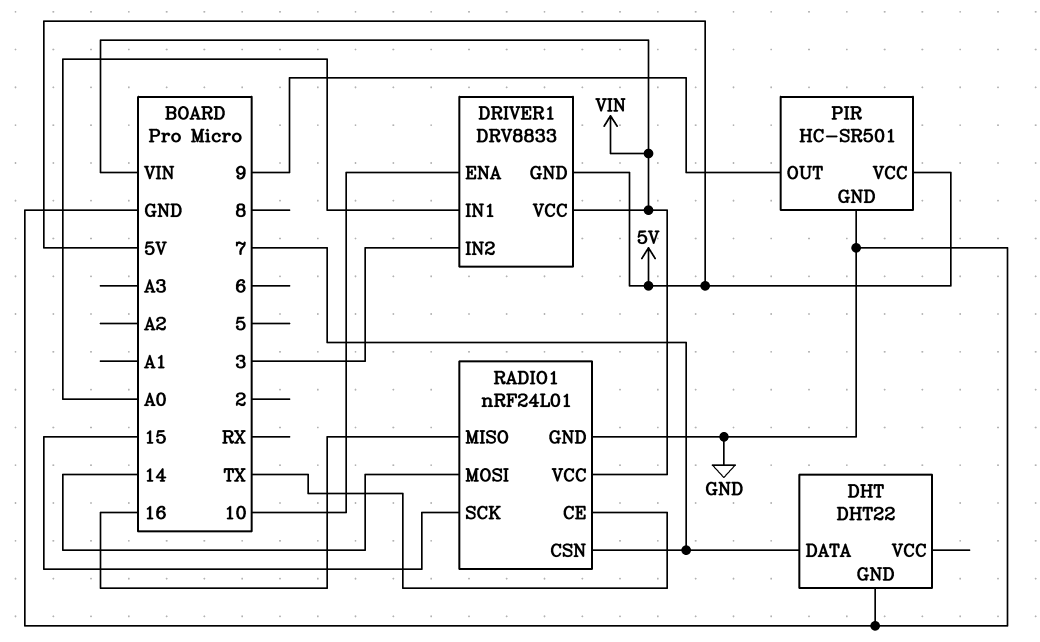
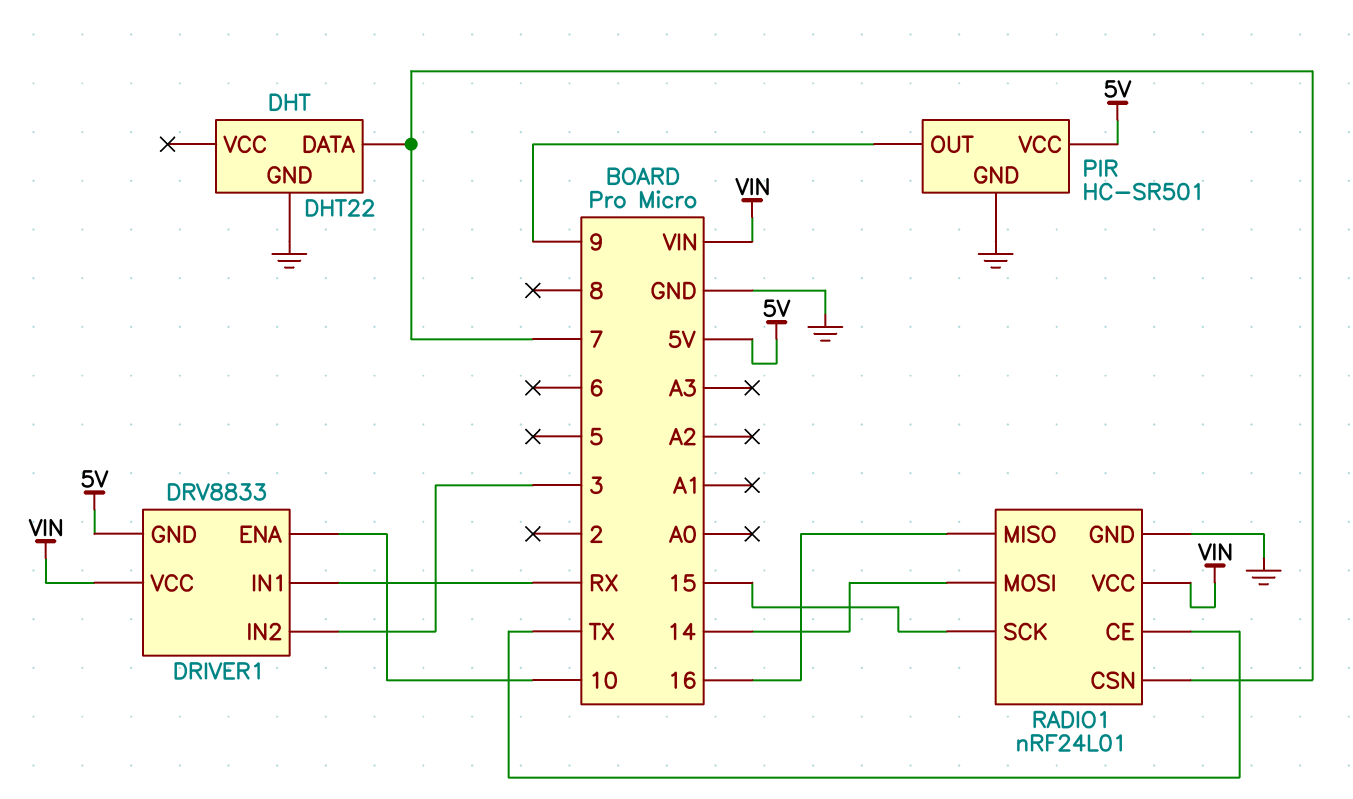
DRIVER1 pin IN1: A0 -> RX

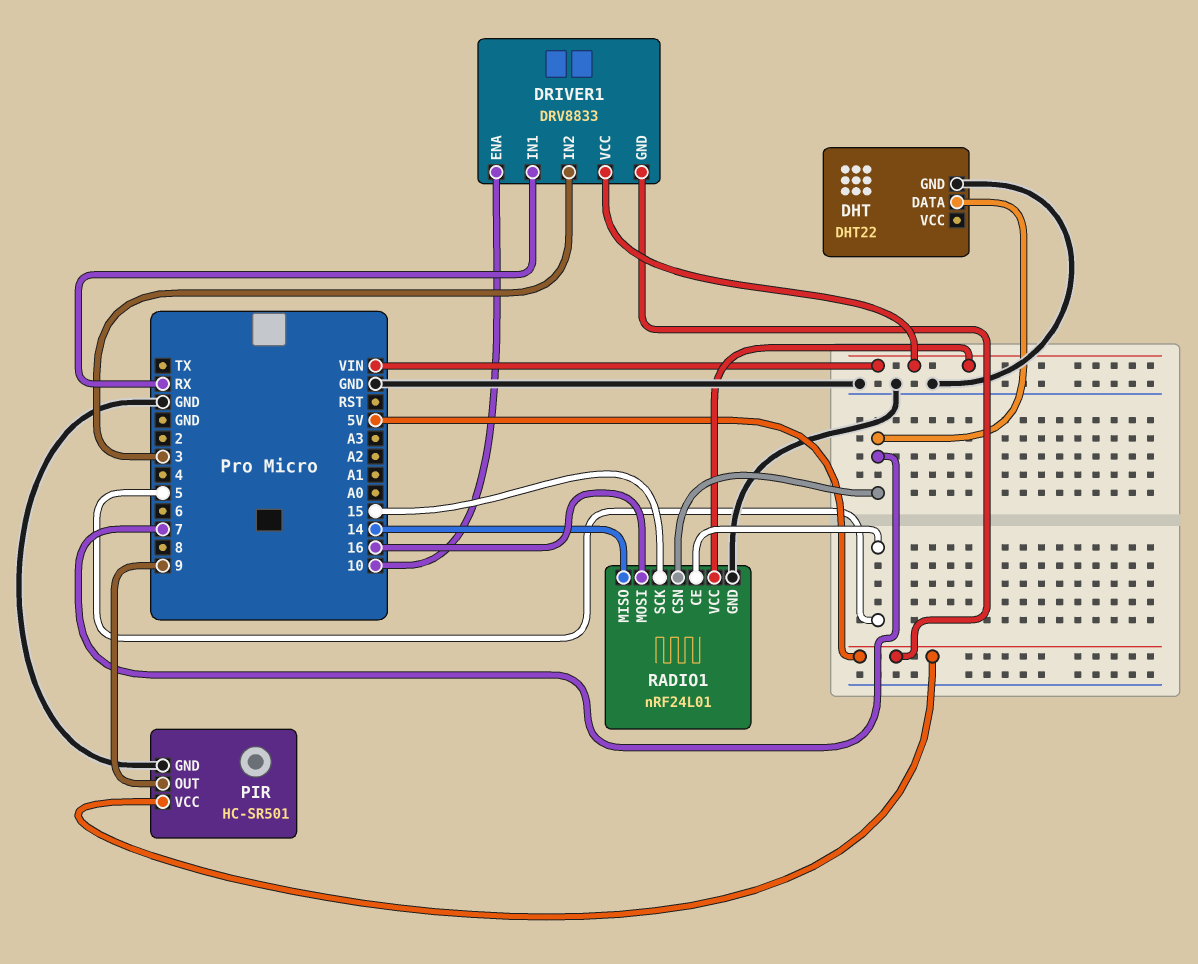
RADIO1 pin CE: TX -> 5
RADIO1 pin MISO: 16 -> 14
RADIO1 pin MOSI: 14 -> 16

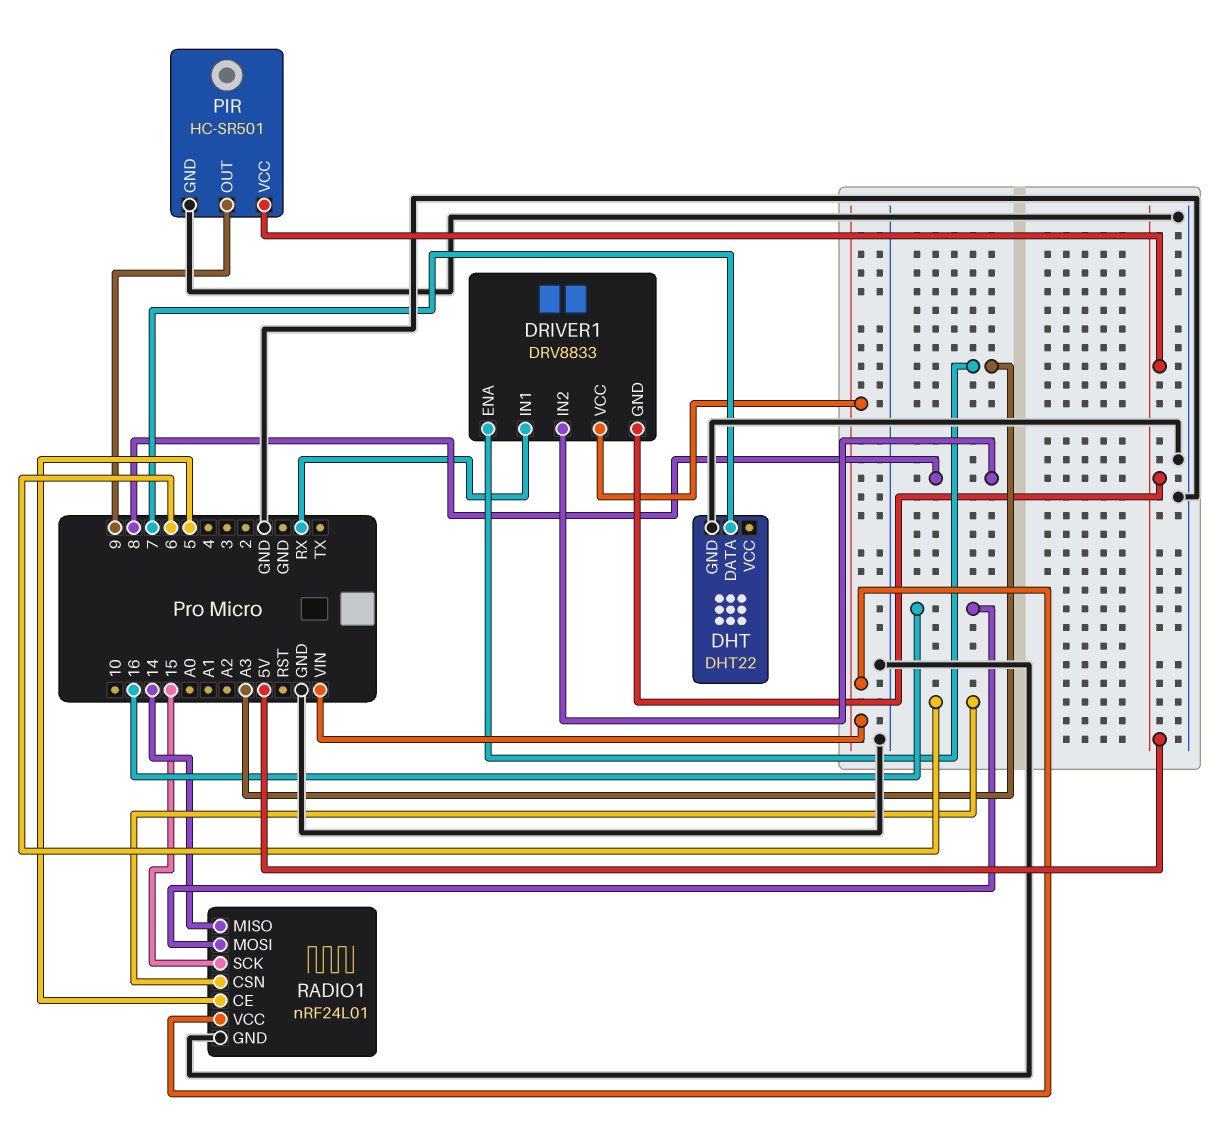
DRIVER1 pin ENA: 10 -> A3
DRIVER1 pin IN2: 3 -> 8
RADIO1 pin CSN: 7 -> 6

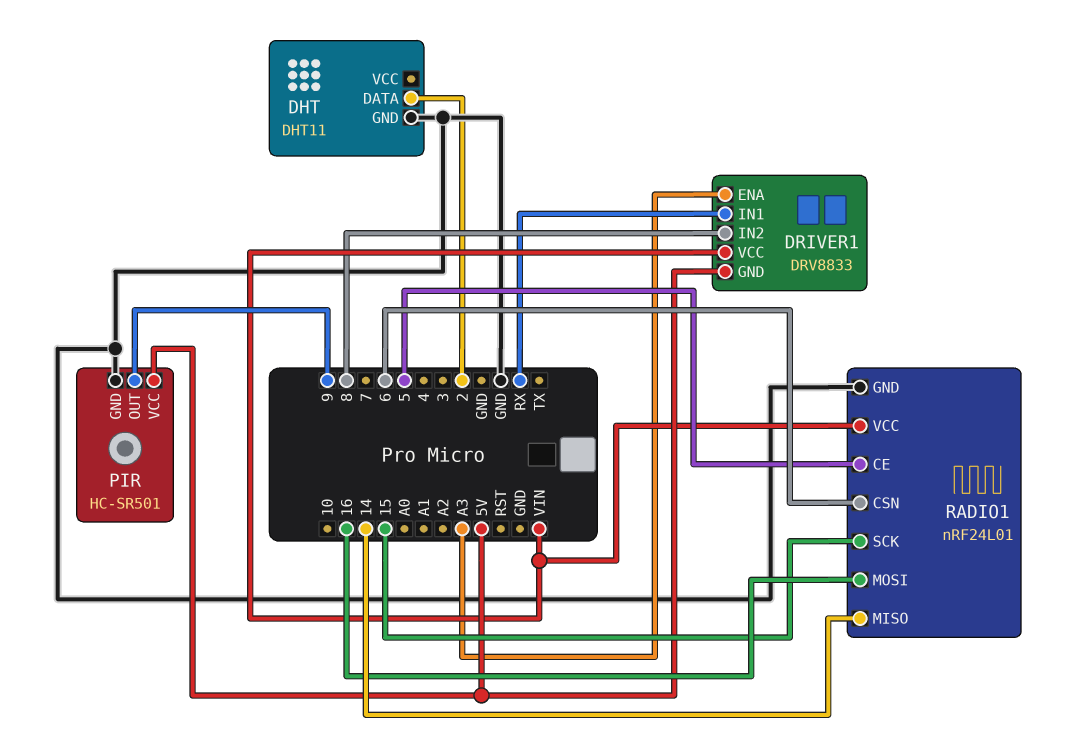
DHT: DHT22 -> DHT11
DHT pin DATA: 7 -> 2

